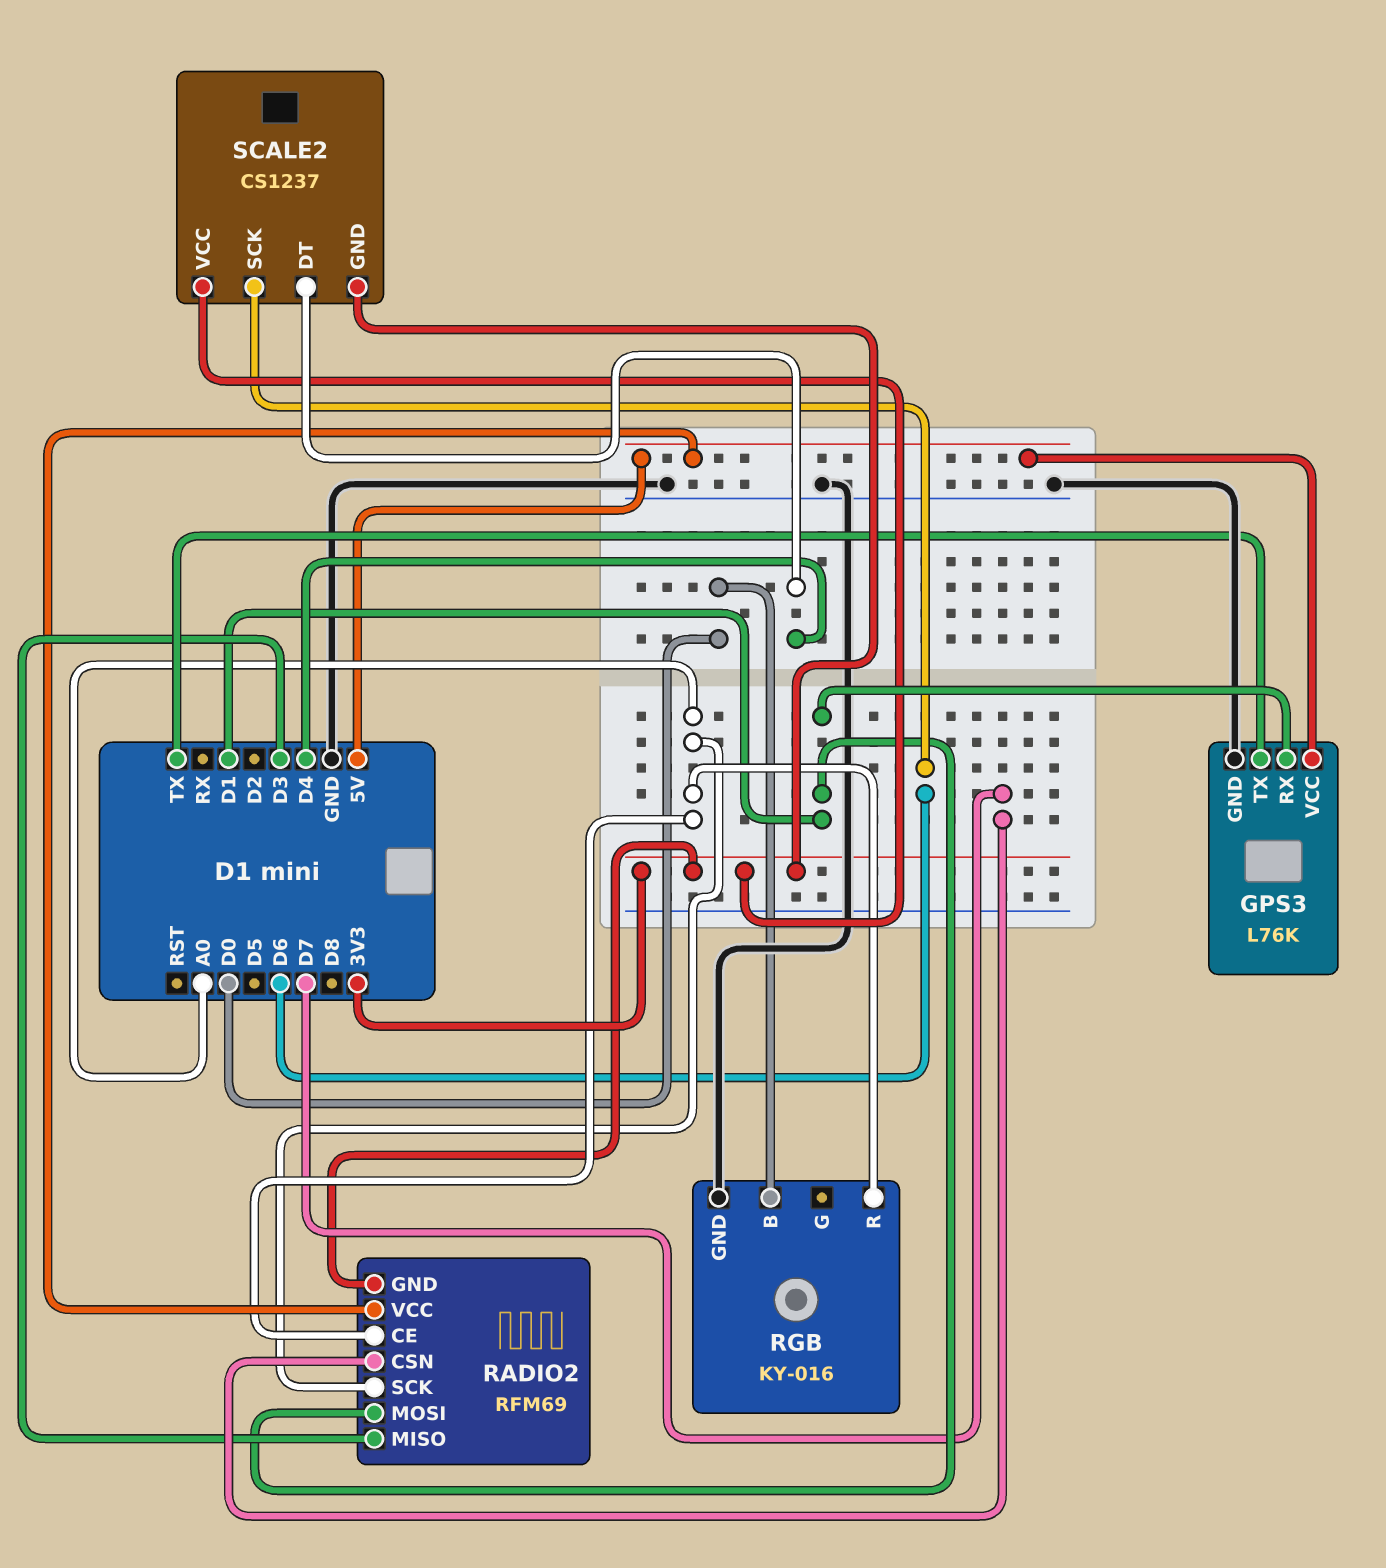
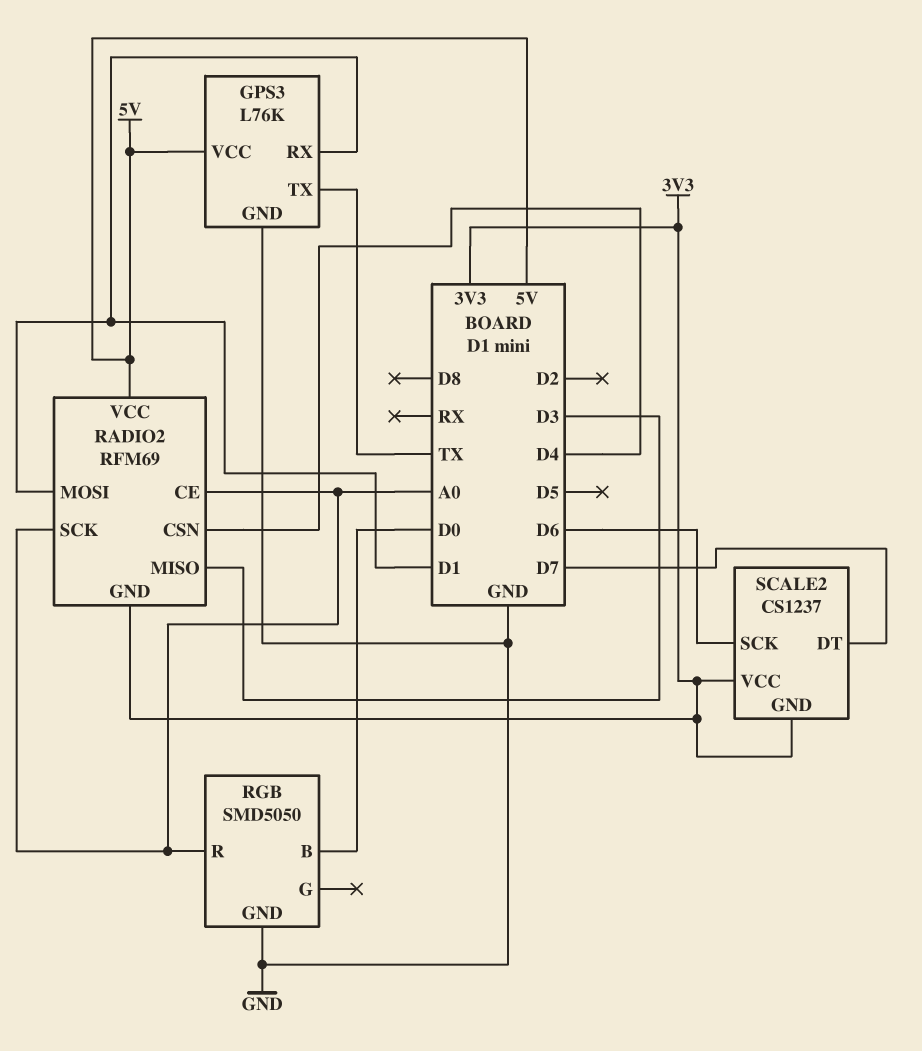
RADIO2 pin CSN: D7 -> D4
RGB: KY-016 -> SMD5050
SCALE2 pin DT: D4 -> D7

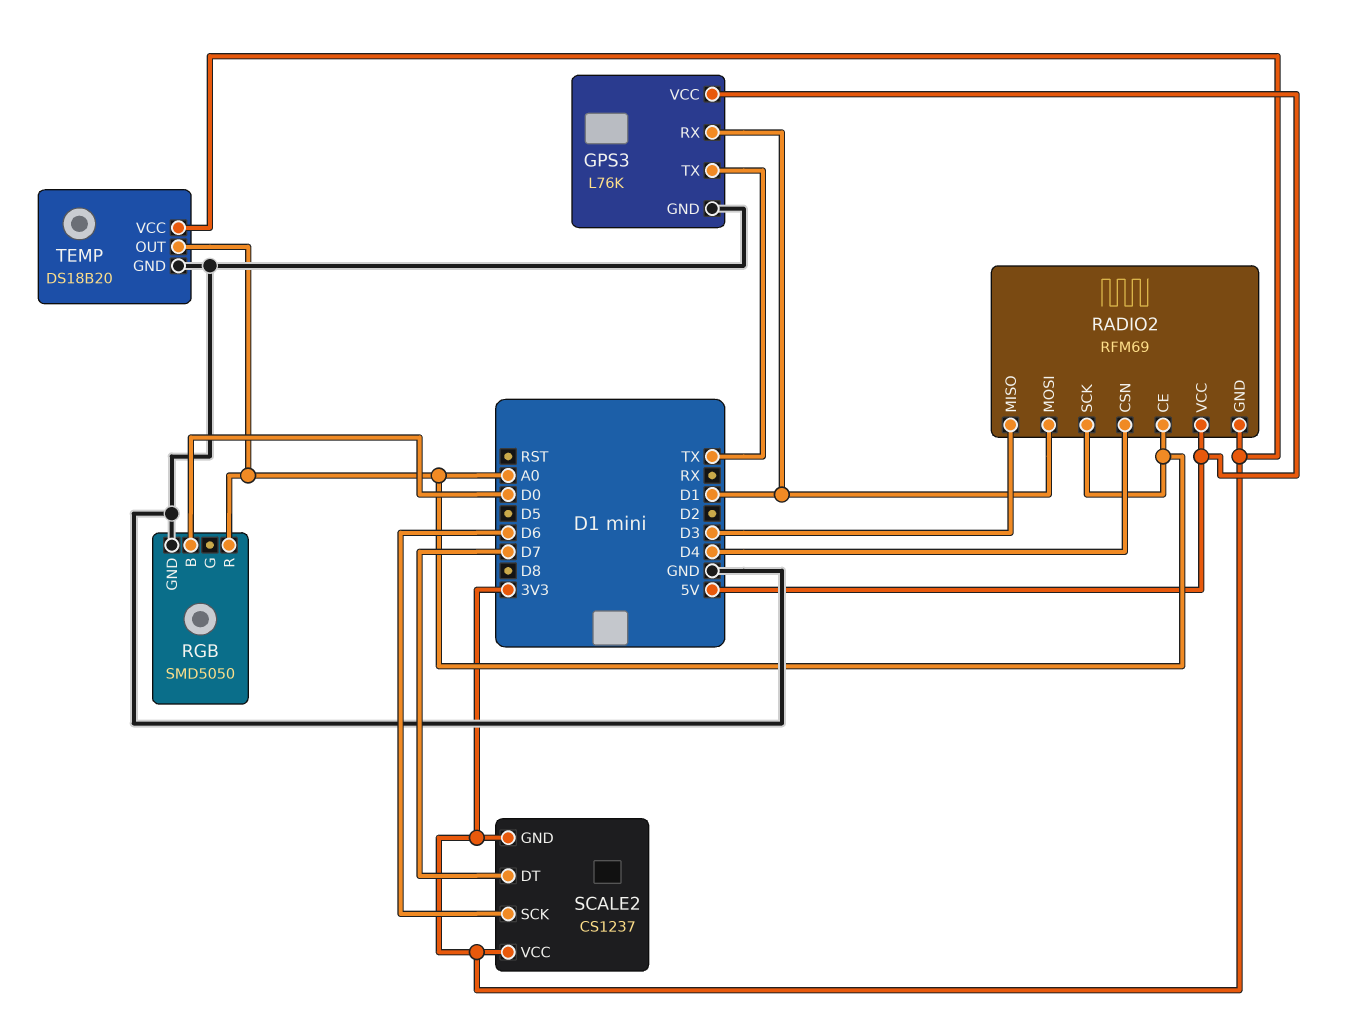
TEMP: none -> DS18B20
TEMP pin GND: none -> GND
TEMP pin OUT: none -> A0
TEMP pin VCC: none -> 3V3

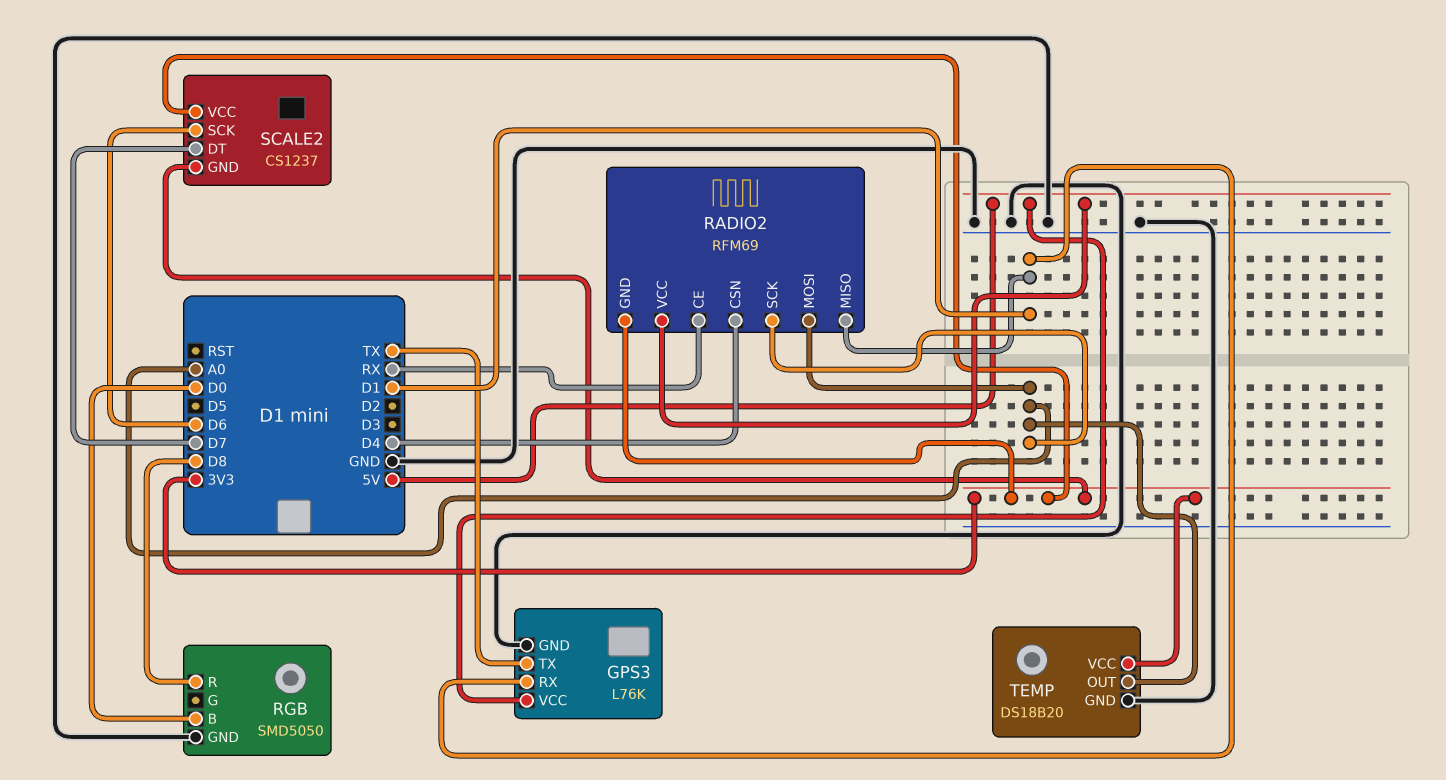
RADIO2 pin CE: A0 -> RX
RADIO2 pin MISO: D3 -> D1
RADIO2 pin MOSI: D1 -> A0
RGB pin R: A0 -> D8

